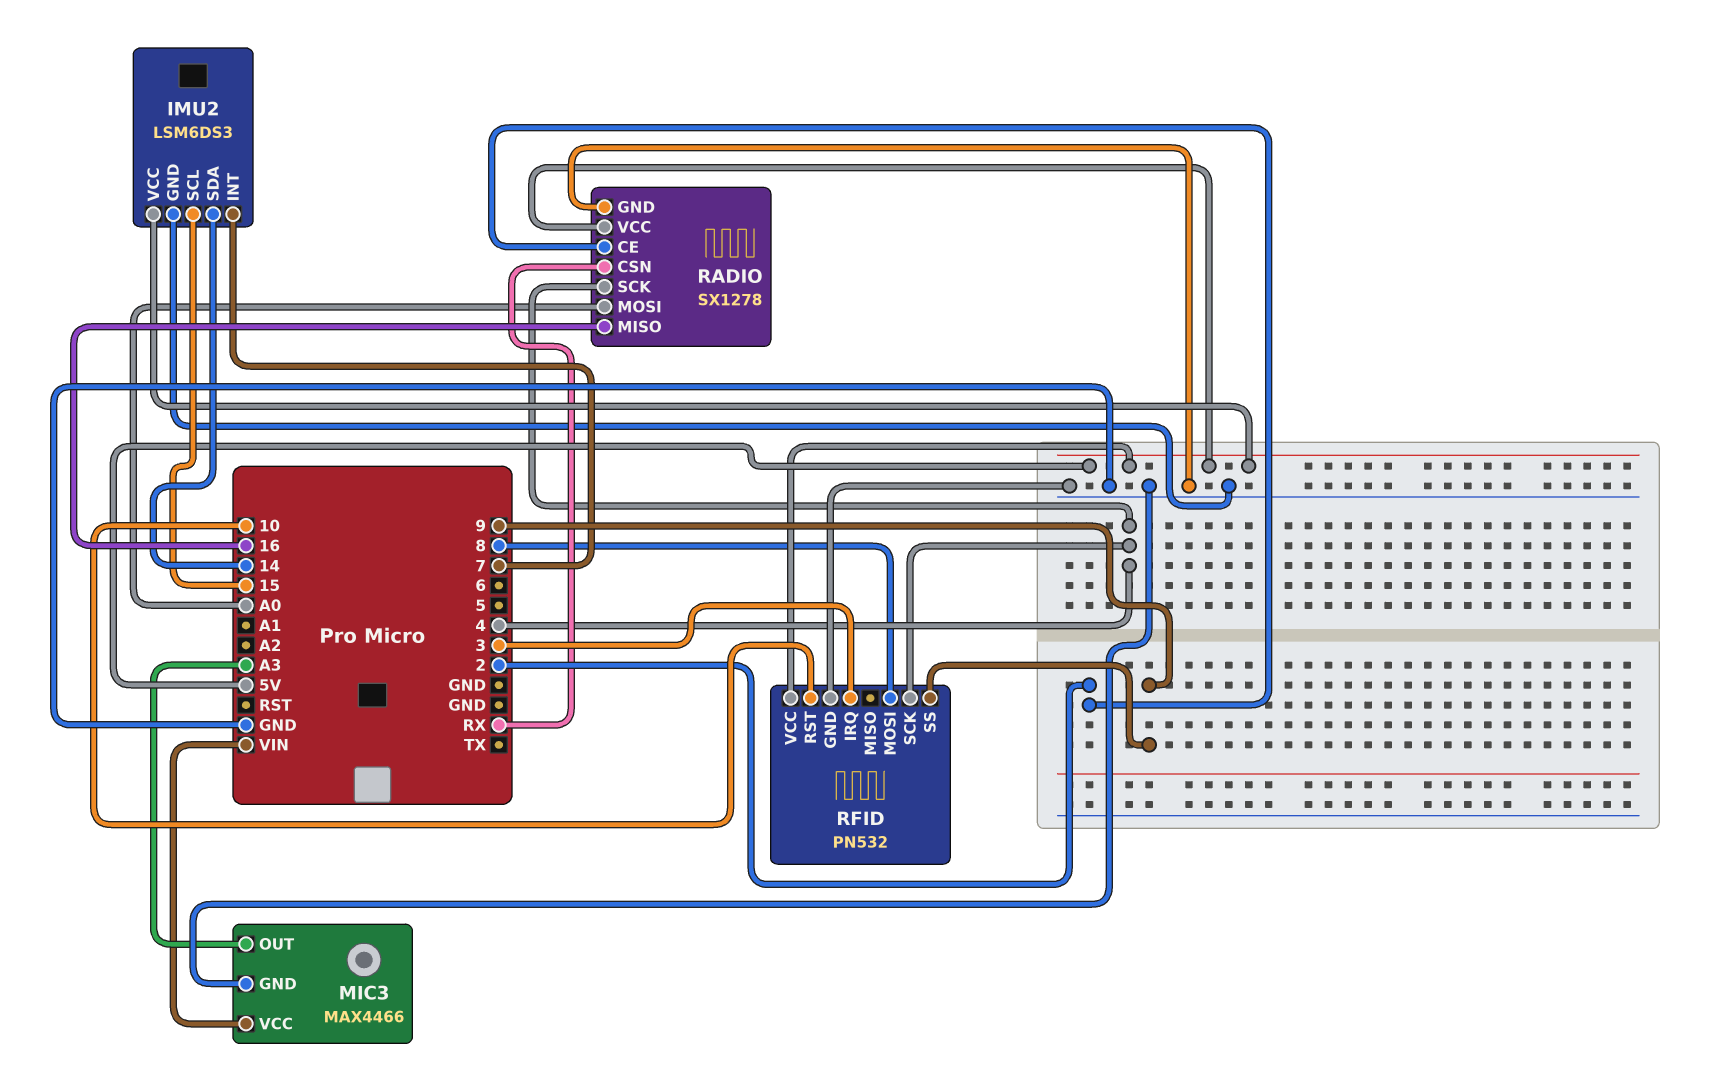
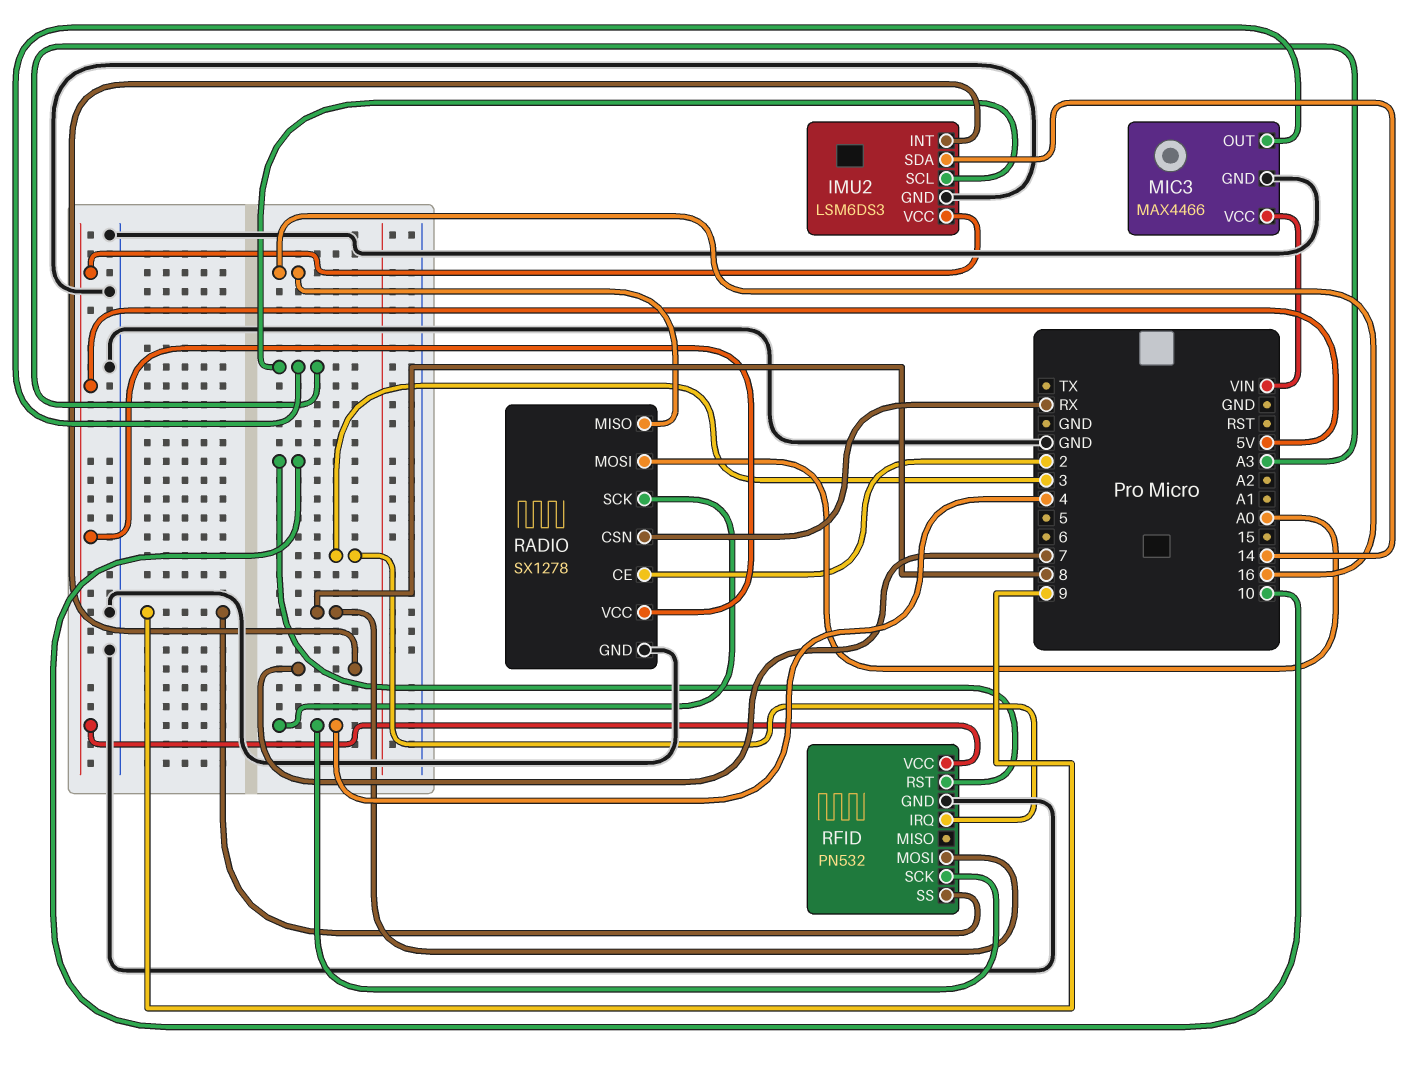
IMU2 pin SCL: 15 -> A3

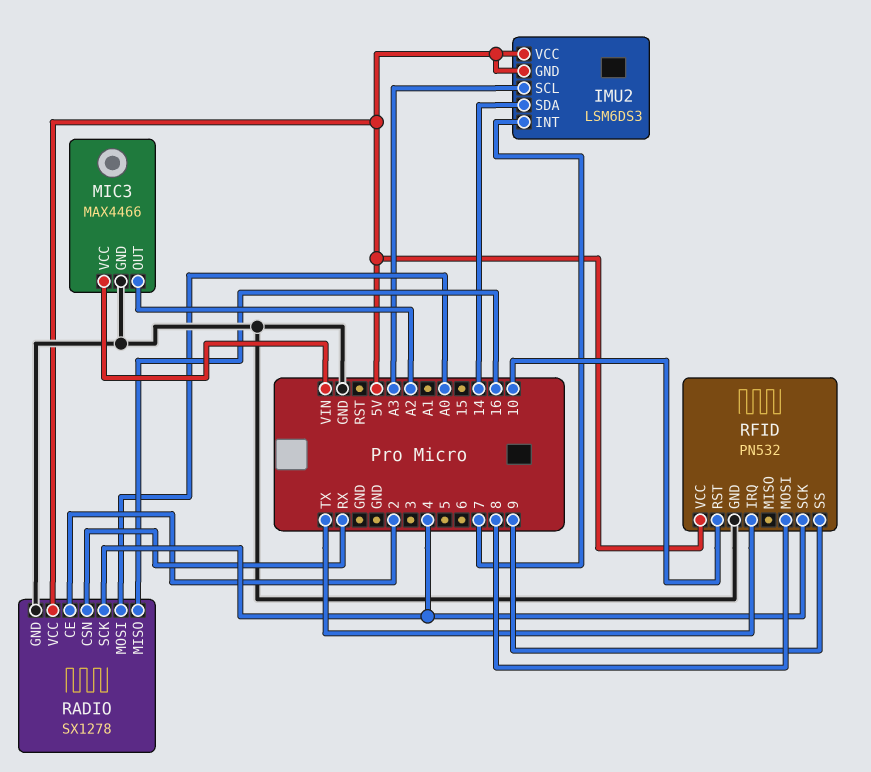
IMU2 pin GND: GND -> 5V
MIC3 pin OUT: A3 -> A2
RFID pin IRQ: 3 -> TX

